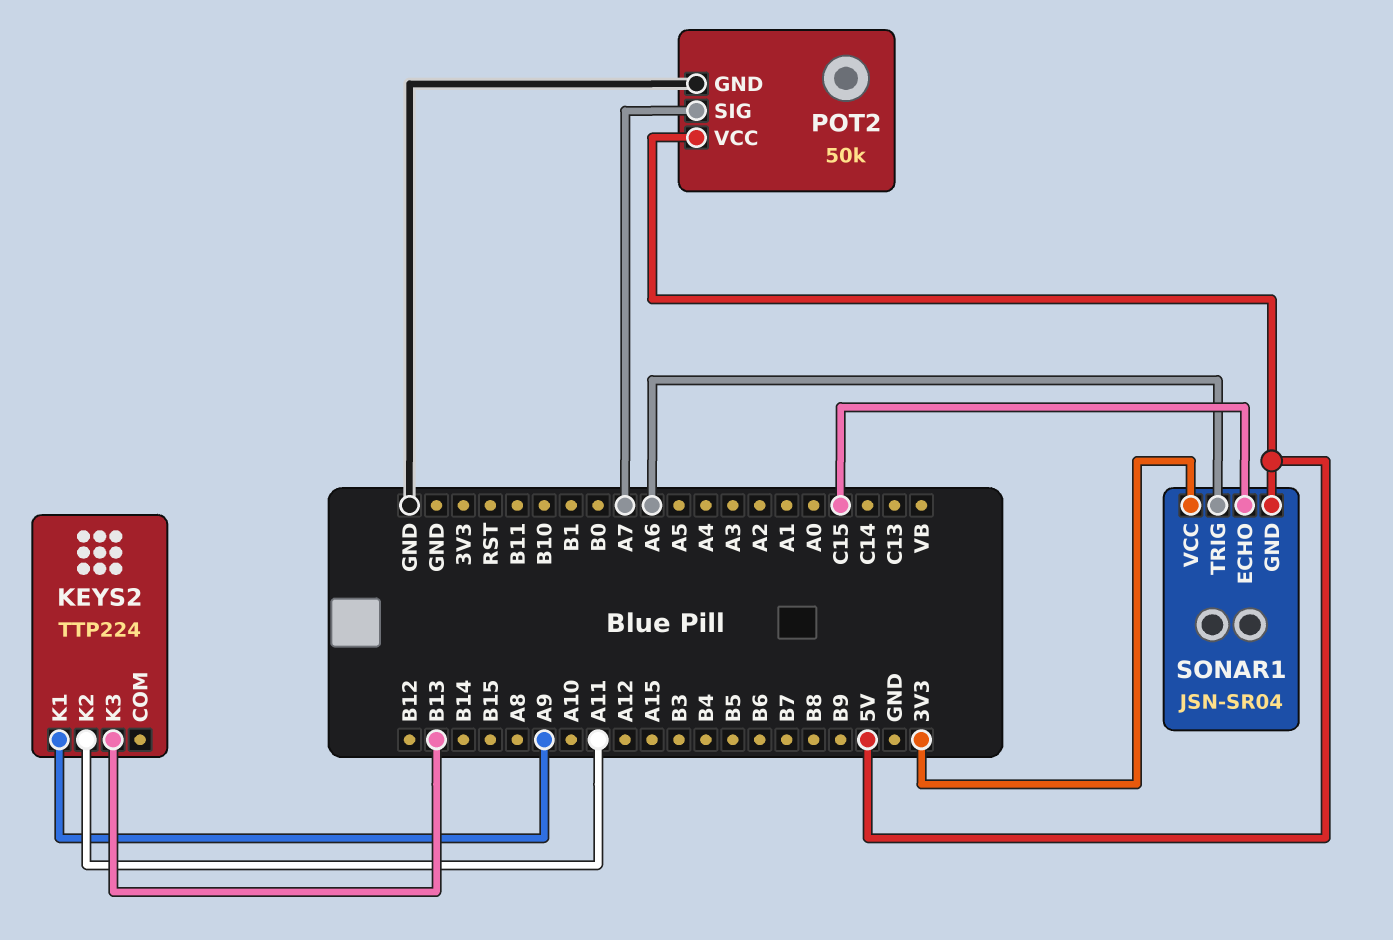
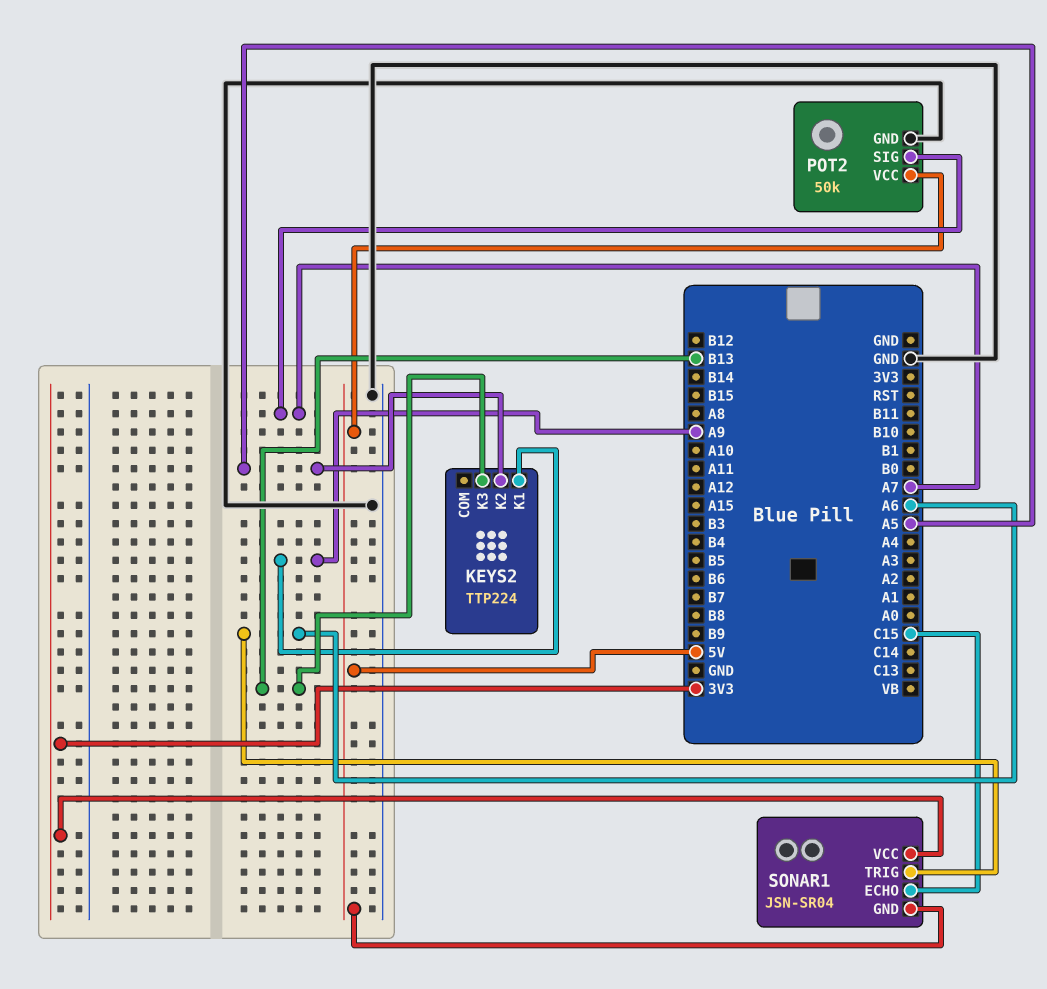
KEYS2 pin K2: A11 -> A5

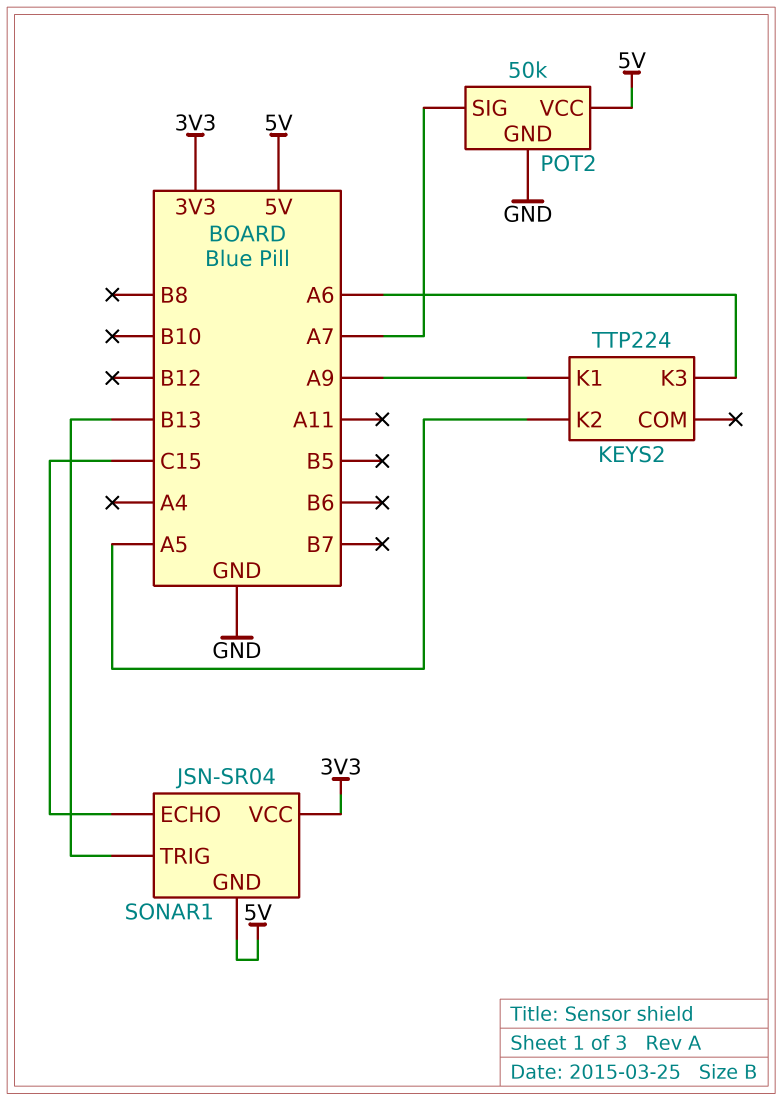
KEYS2 pin K3: B13 -> A6
SONAR1 pin TRIG: A6 -> B13

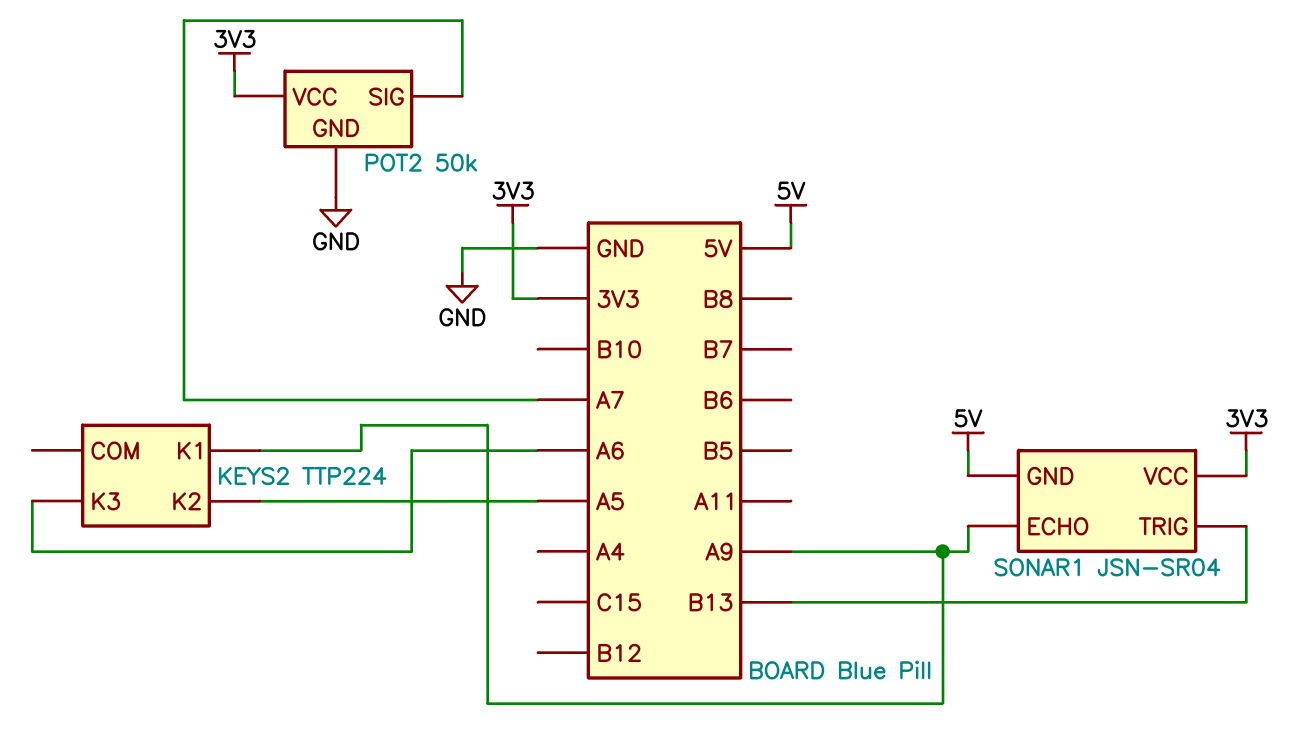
POT2 pin VCC: 5V -> 3V3
SONAR1 pin ECHO: C15 -> A9

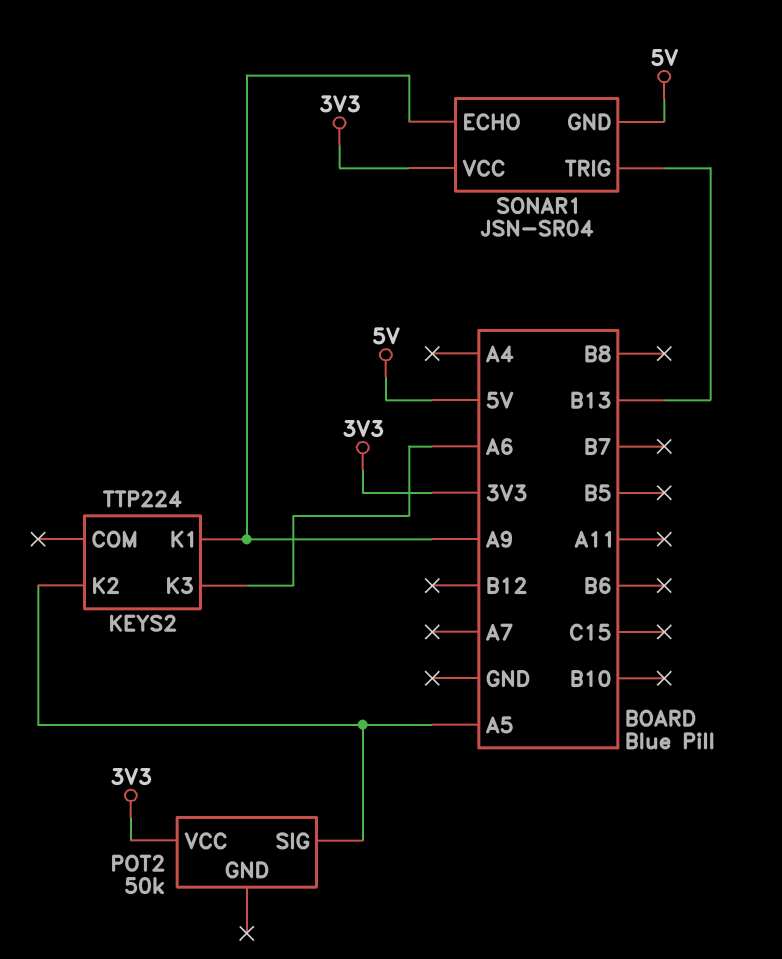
POT2 pin GND: GND -> none
POT2 pin SIG: A7 -> A5

